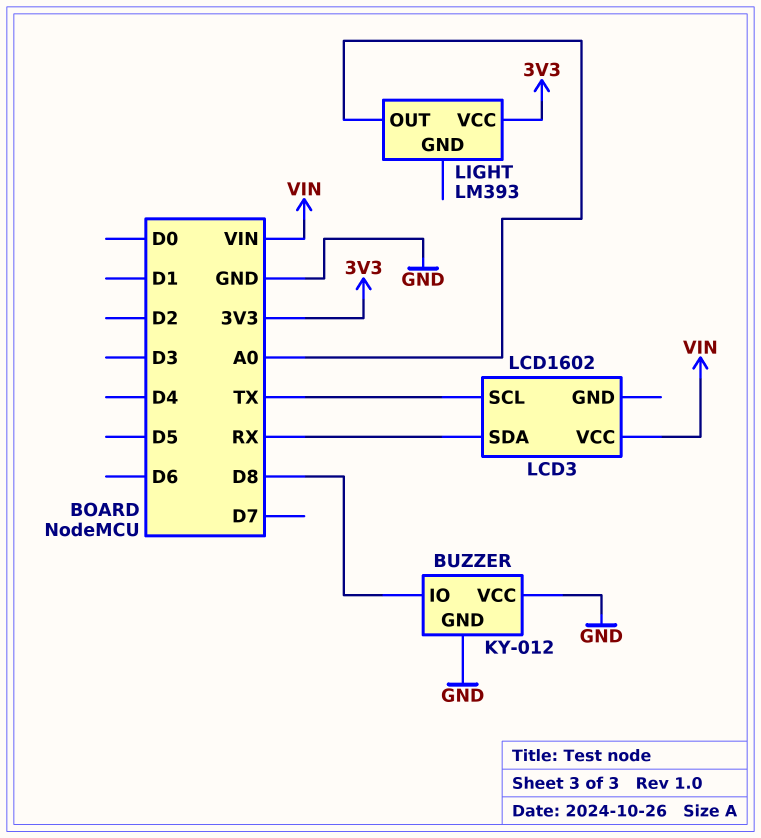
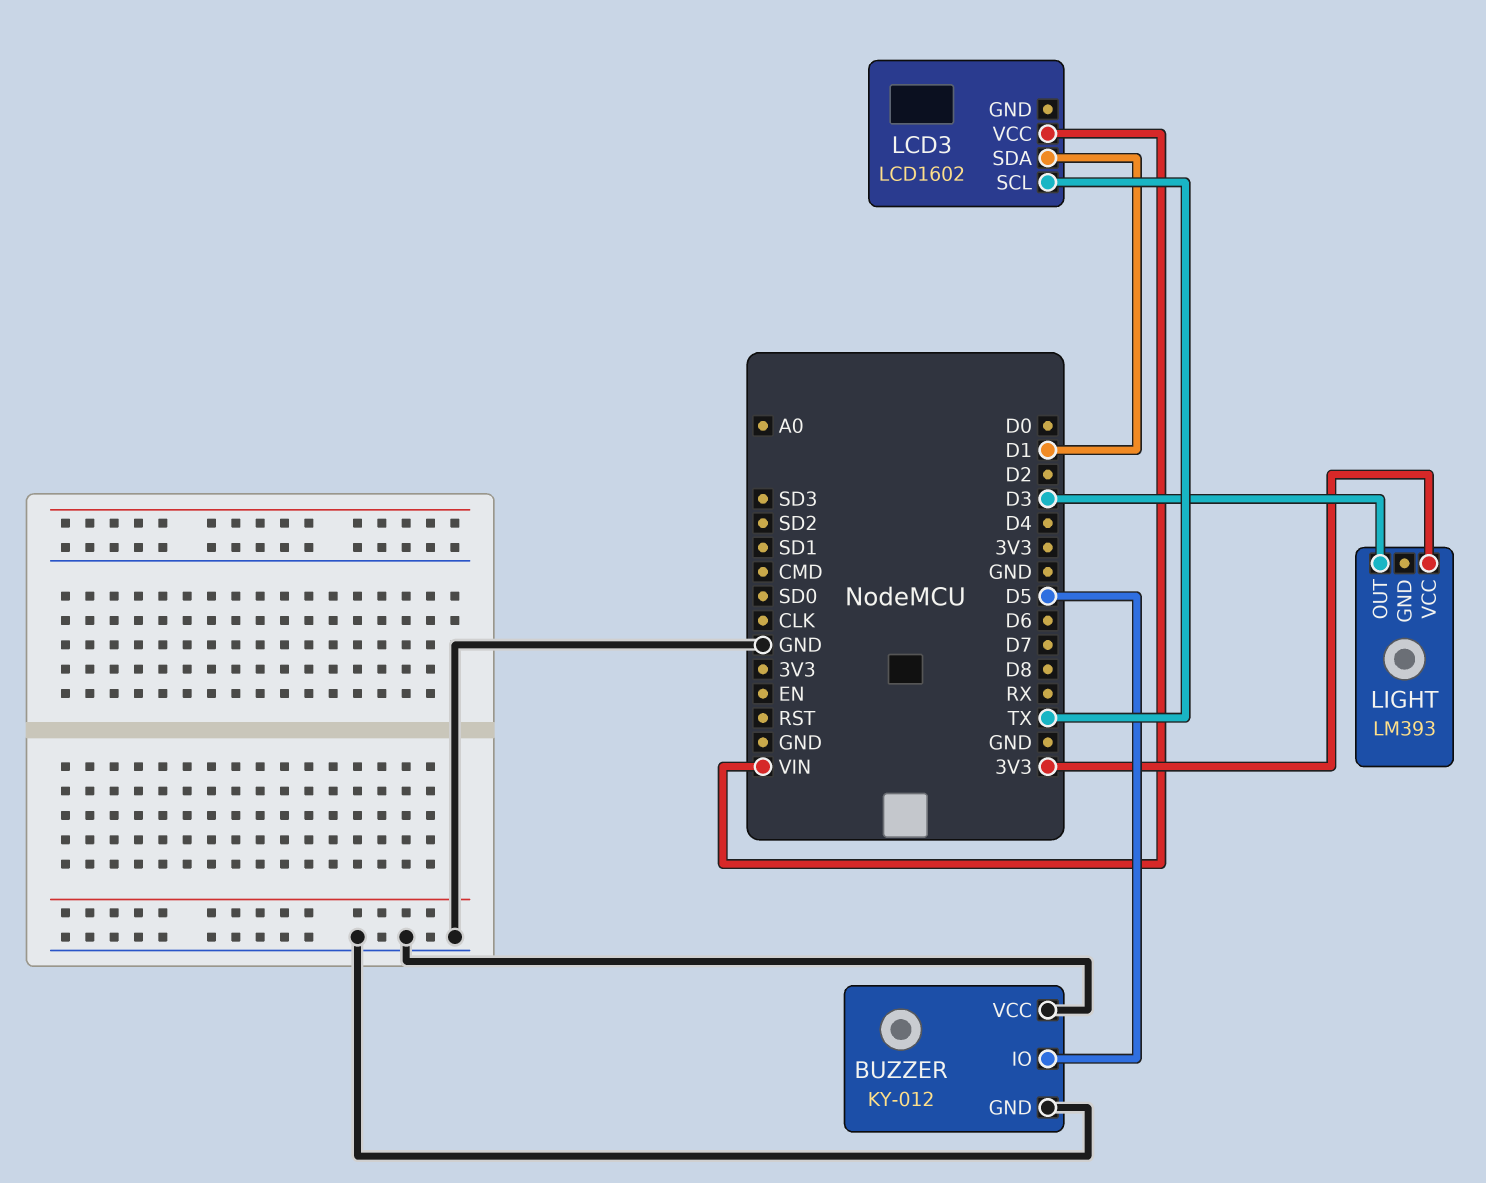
BUZZER pin IO: D8 -> D5
LCD3 pin SDA: RX -> D1
LIGHT pin OUT: A0 -> D3

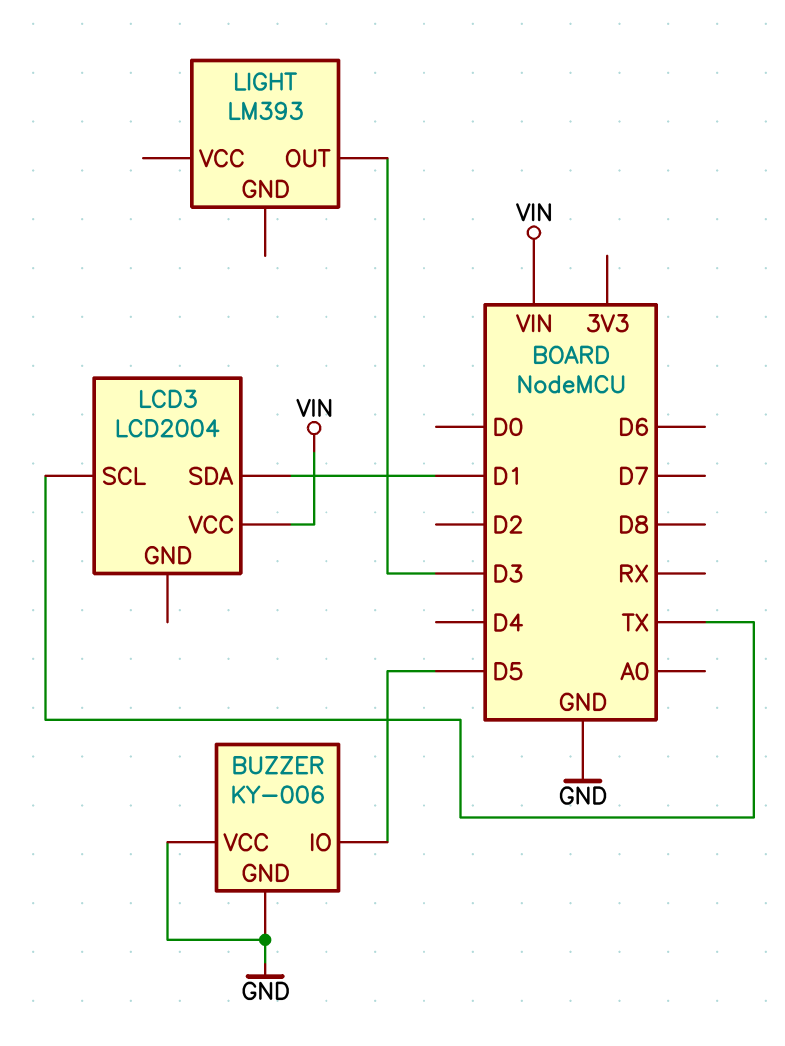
BUZZER: KY-012 -> KY-006
LCD3: LCD1602 -> LCD2004
LIGHT pin VCC: 3V3 -> none

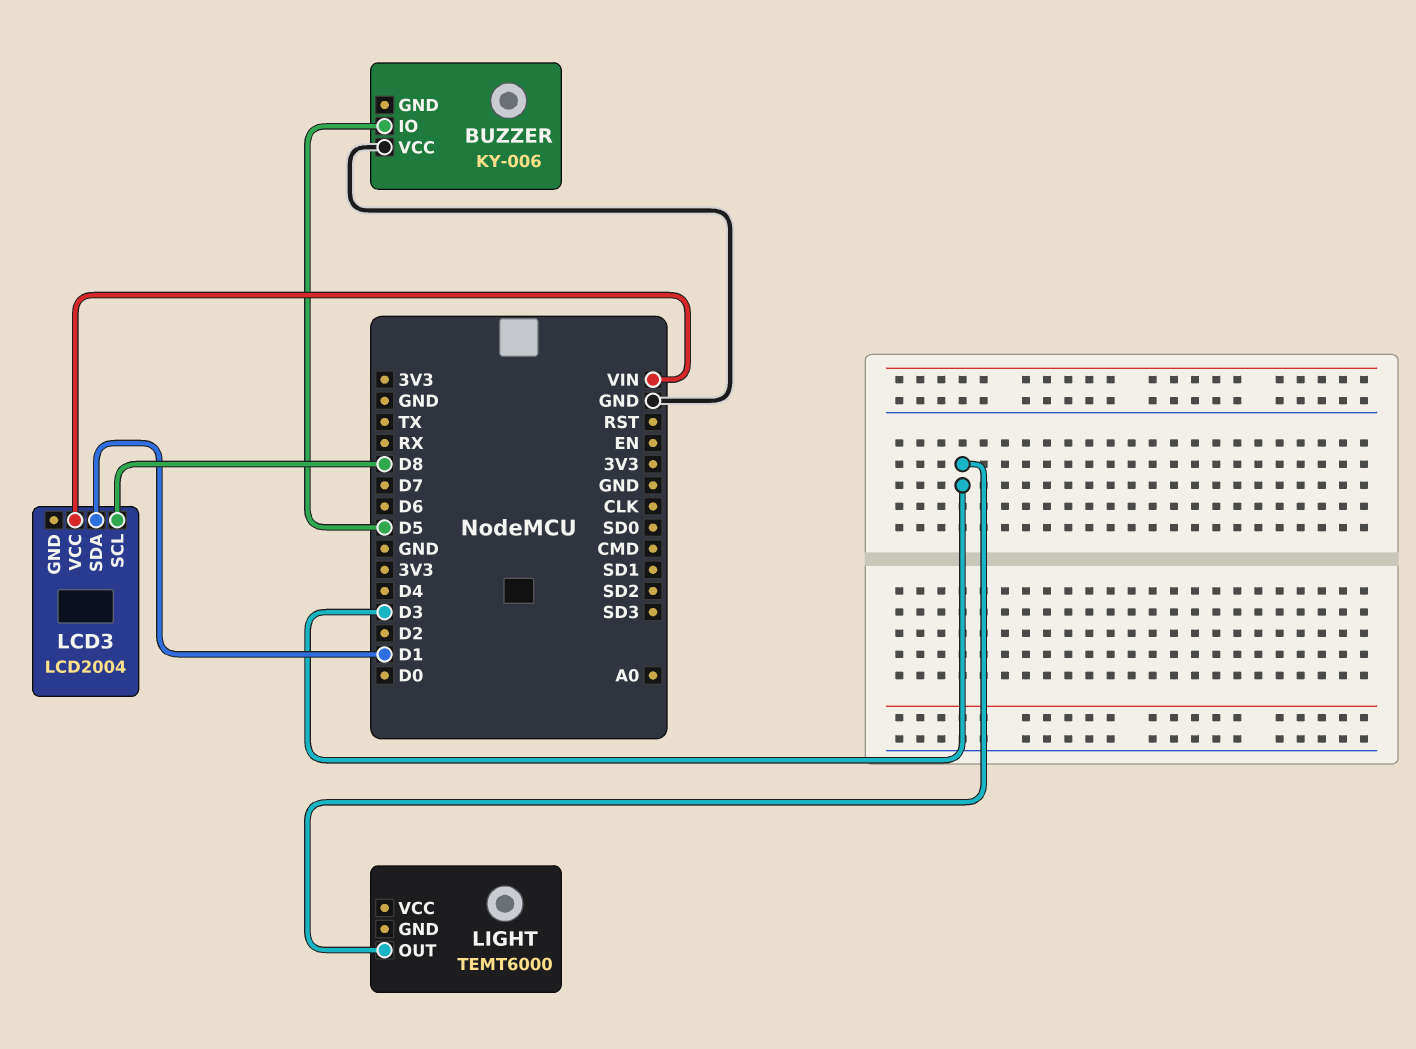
BUZZER pin GND: GND -> none
LCD3 pin SCL: TX -> D8
LIGHT: LM393 -> TEMT6000

